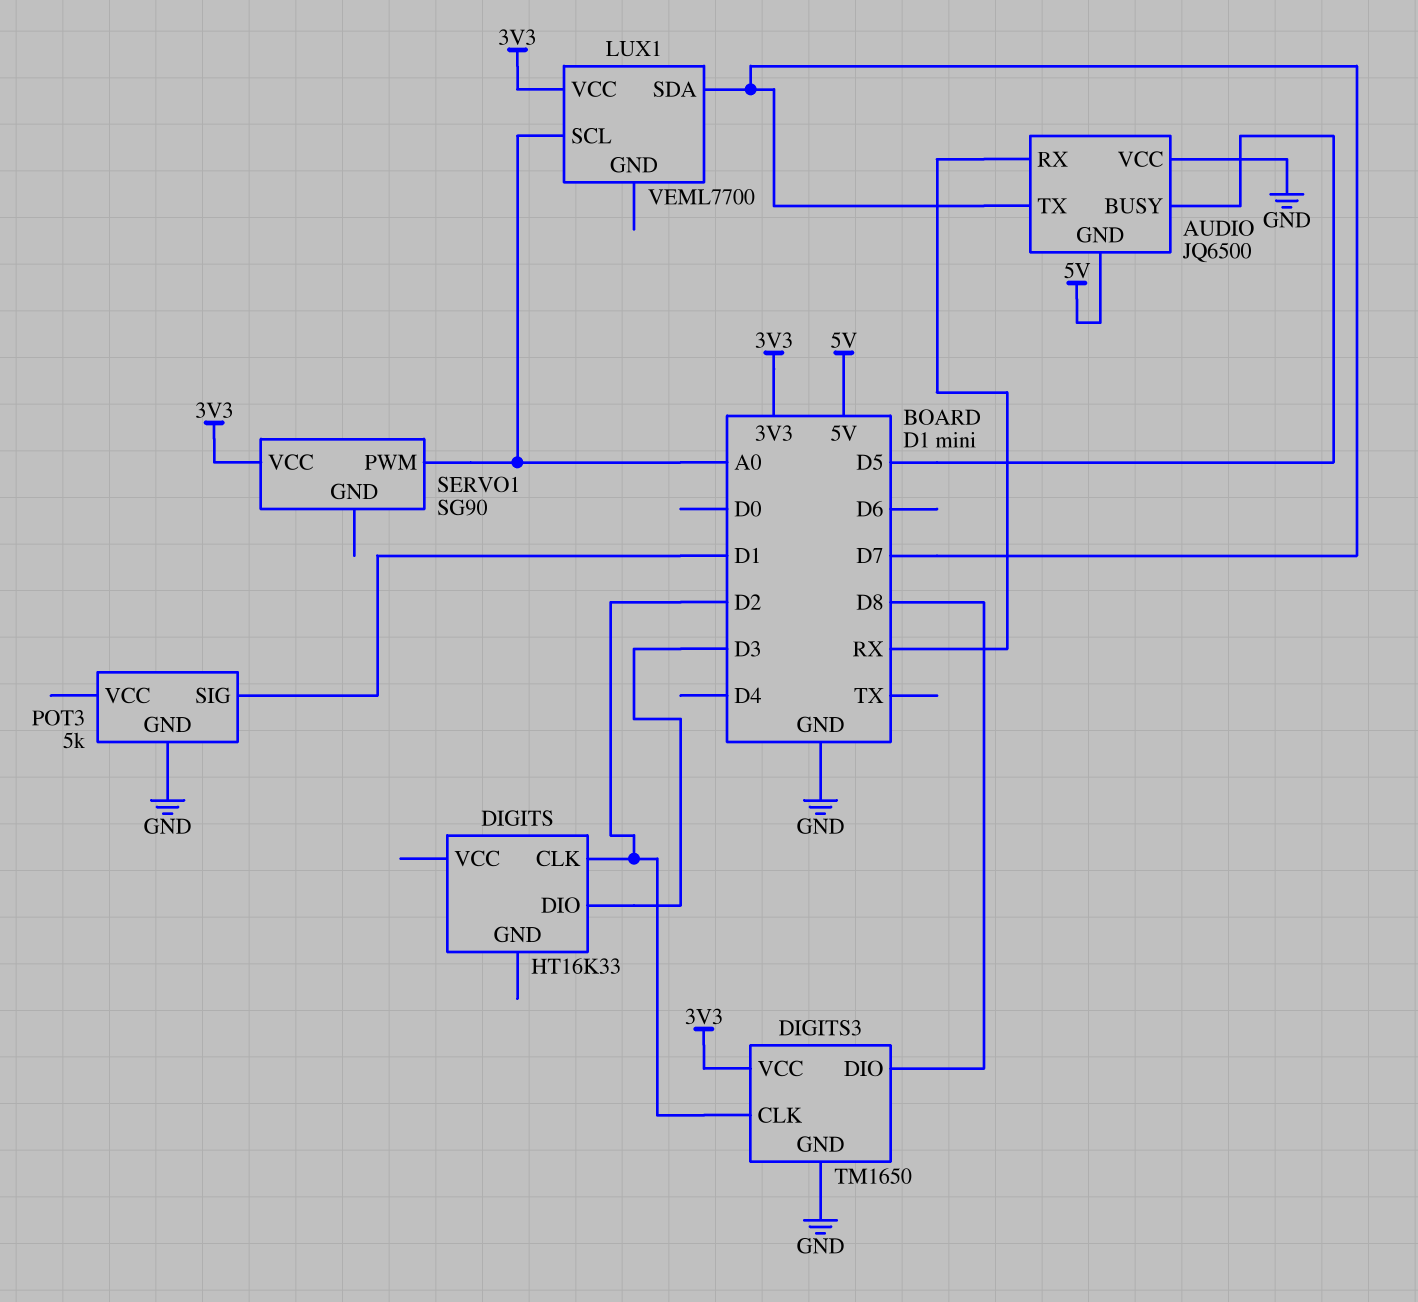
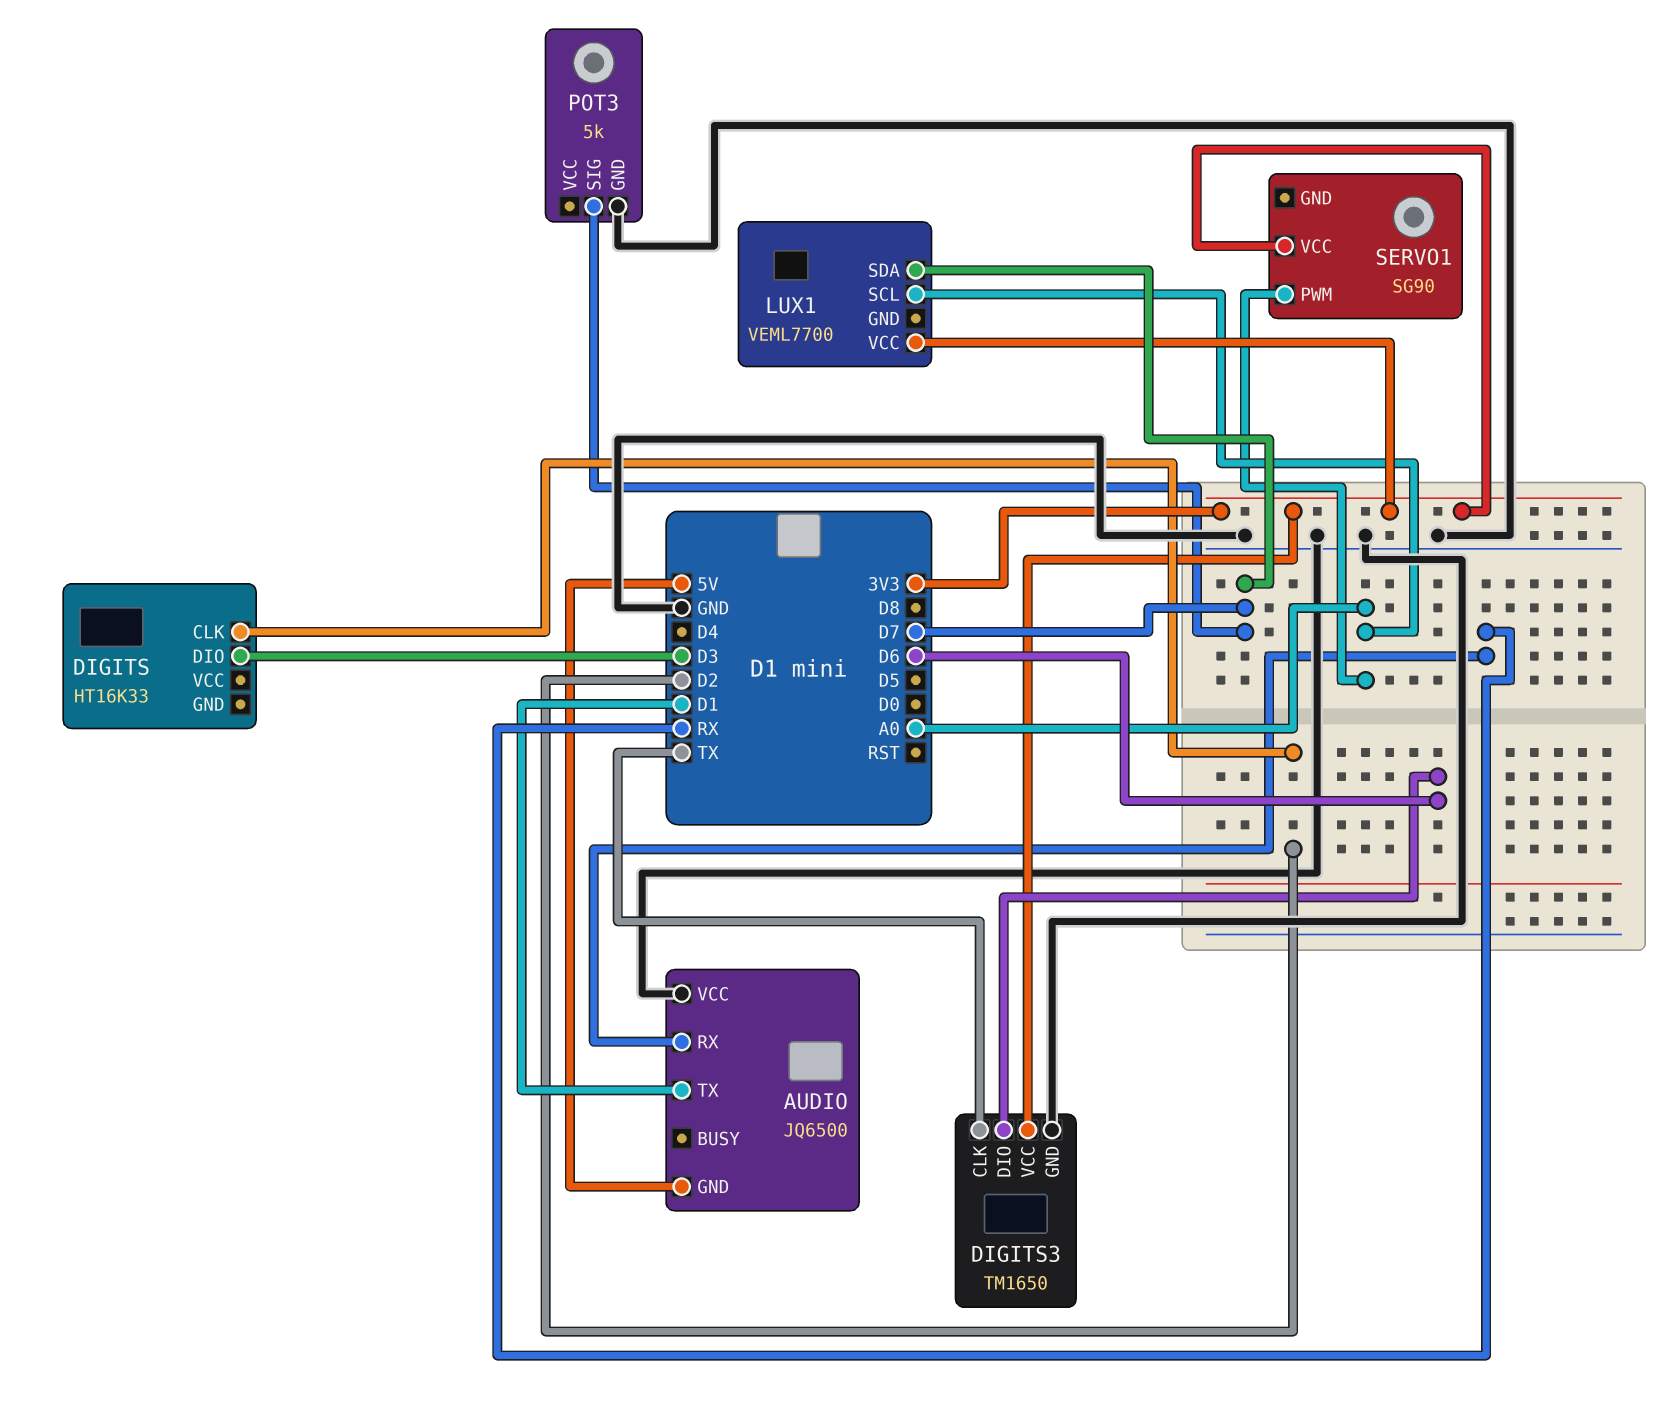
AUDIO pin BUSY: D5 -> none
AUDIO pin TX: D7 -> D1
DIGITS3 pin CLK: D2 -> TX
DIGITS3 pin DIO: D8 -> D6
POT3 pin SIG: D1 -> D7

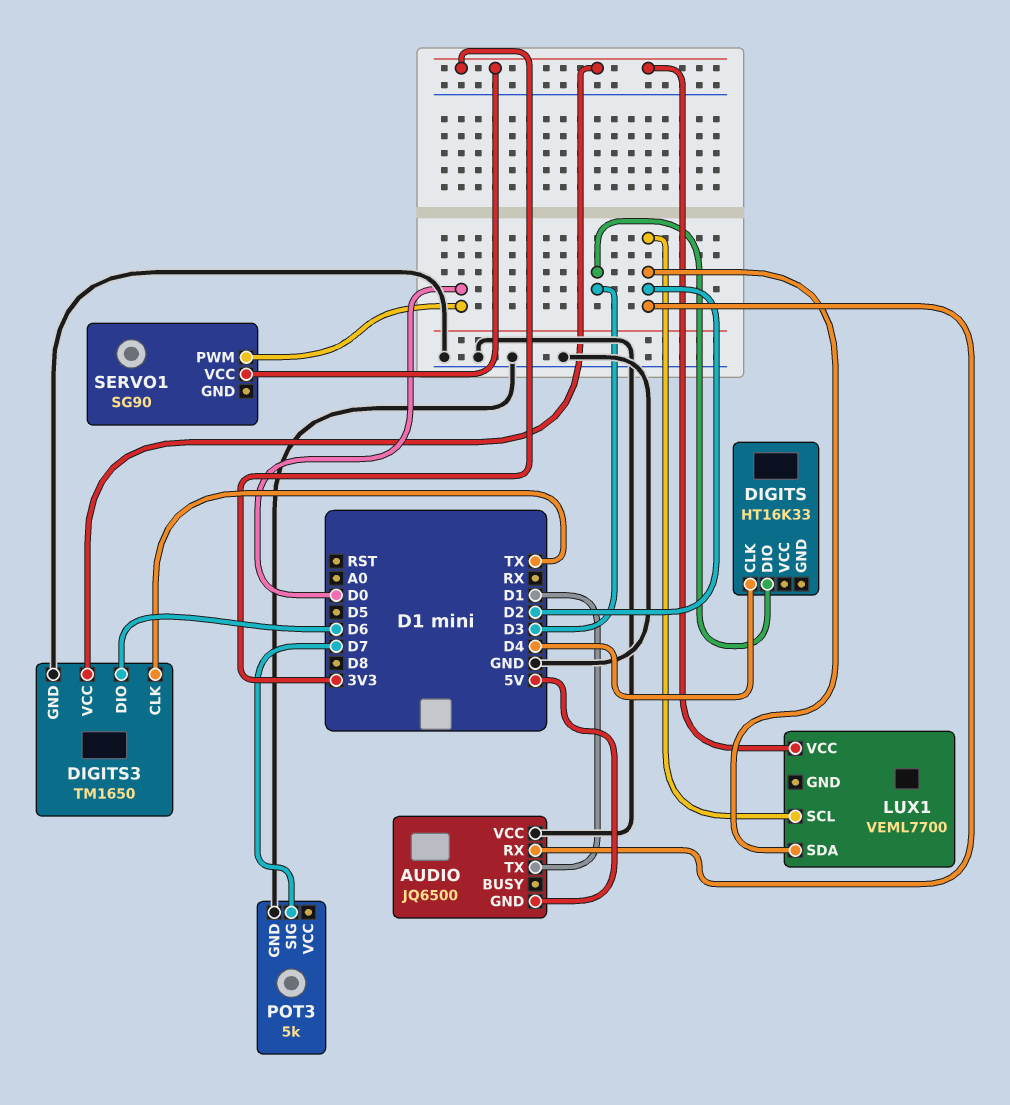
AUDIO pin RX: RX -> D2
DIGITS pin CLK: D2 -> D4
LUX1 pin SCL: A0 -> D2
LUX1 pin SDA: D7 -> D2
SERVO1 pin PWM: A0 -> D0

